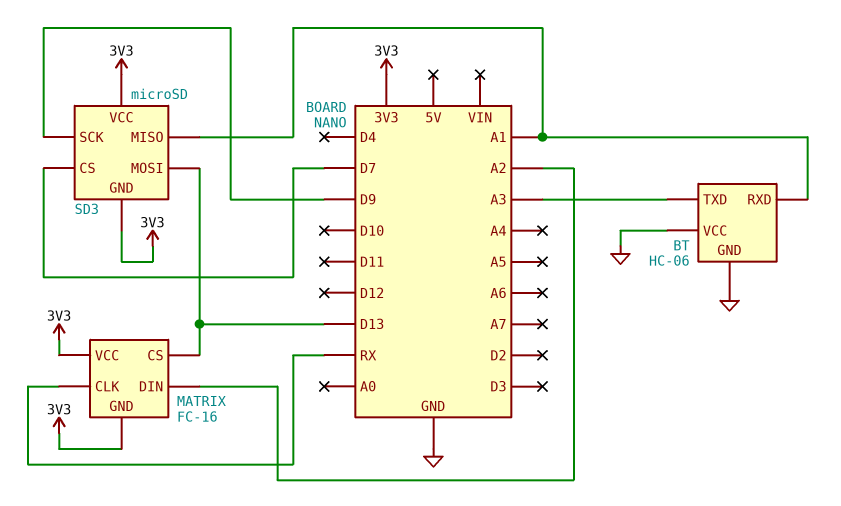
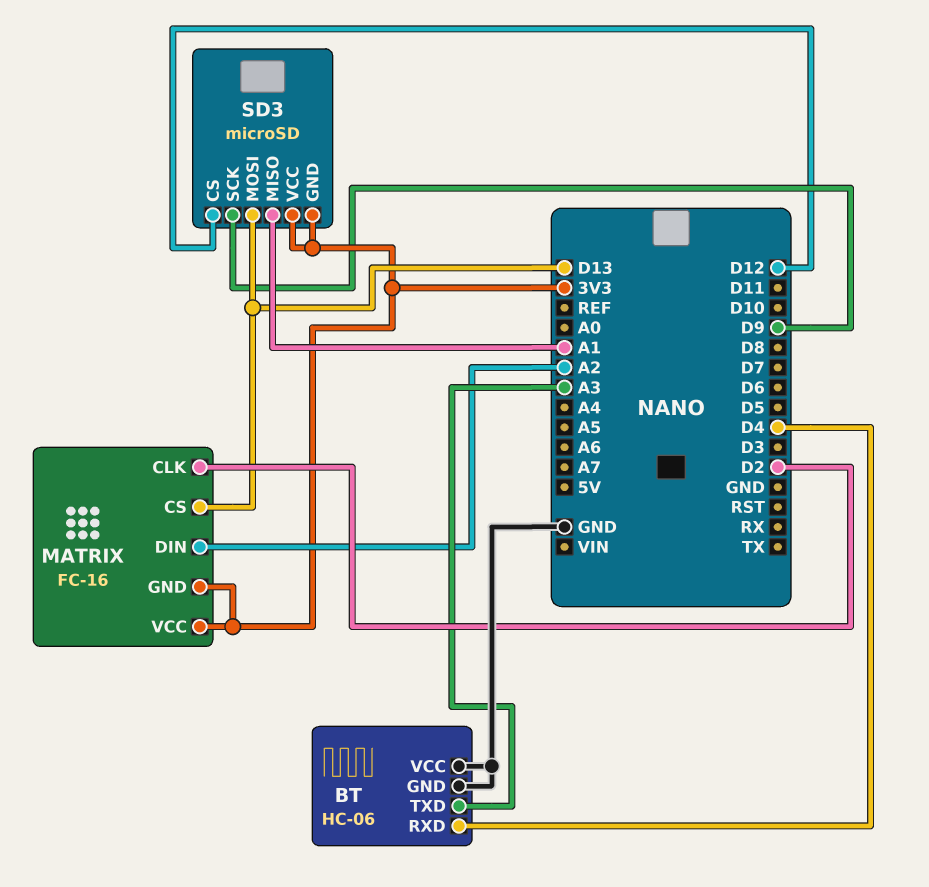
BT pin RXD: A1 -> D4
MATRIX pin CLK: RX -> D2
SD3 pin CS: D7 -> D12

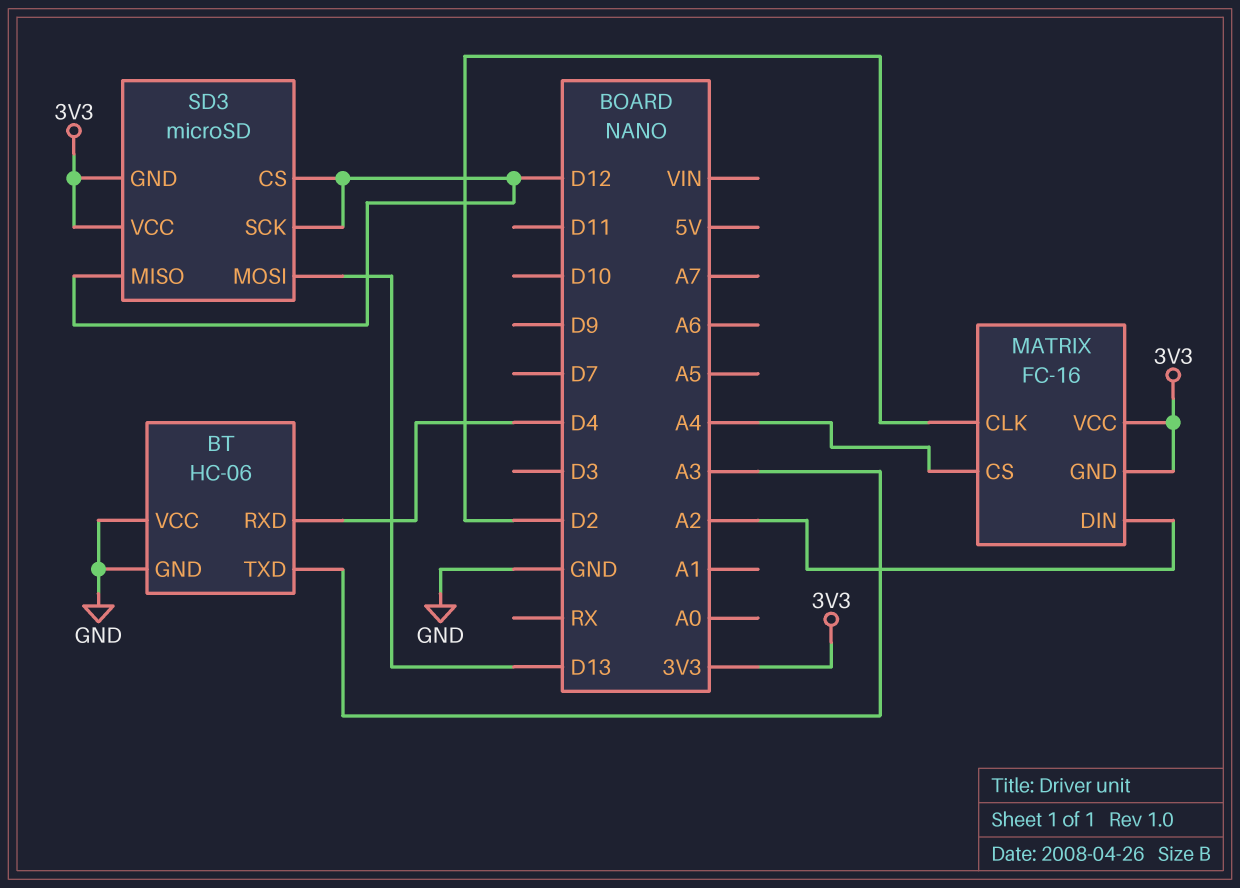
MATRIX pin CS: D13 -> A4
SD3 pin MISO: A1 -> D12
SD3 pin SCK: D9 -> D12

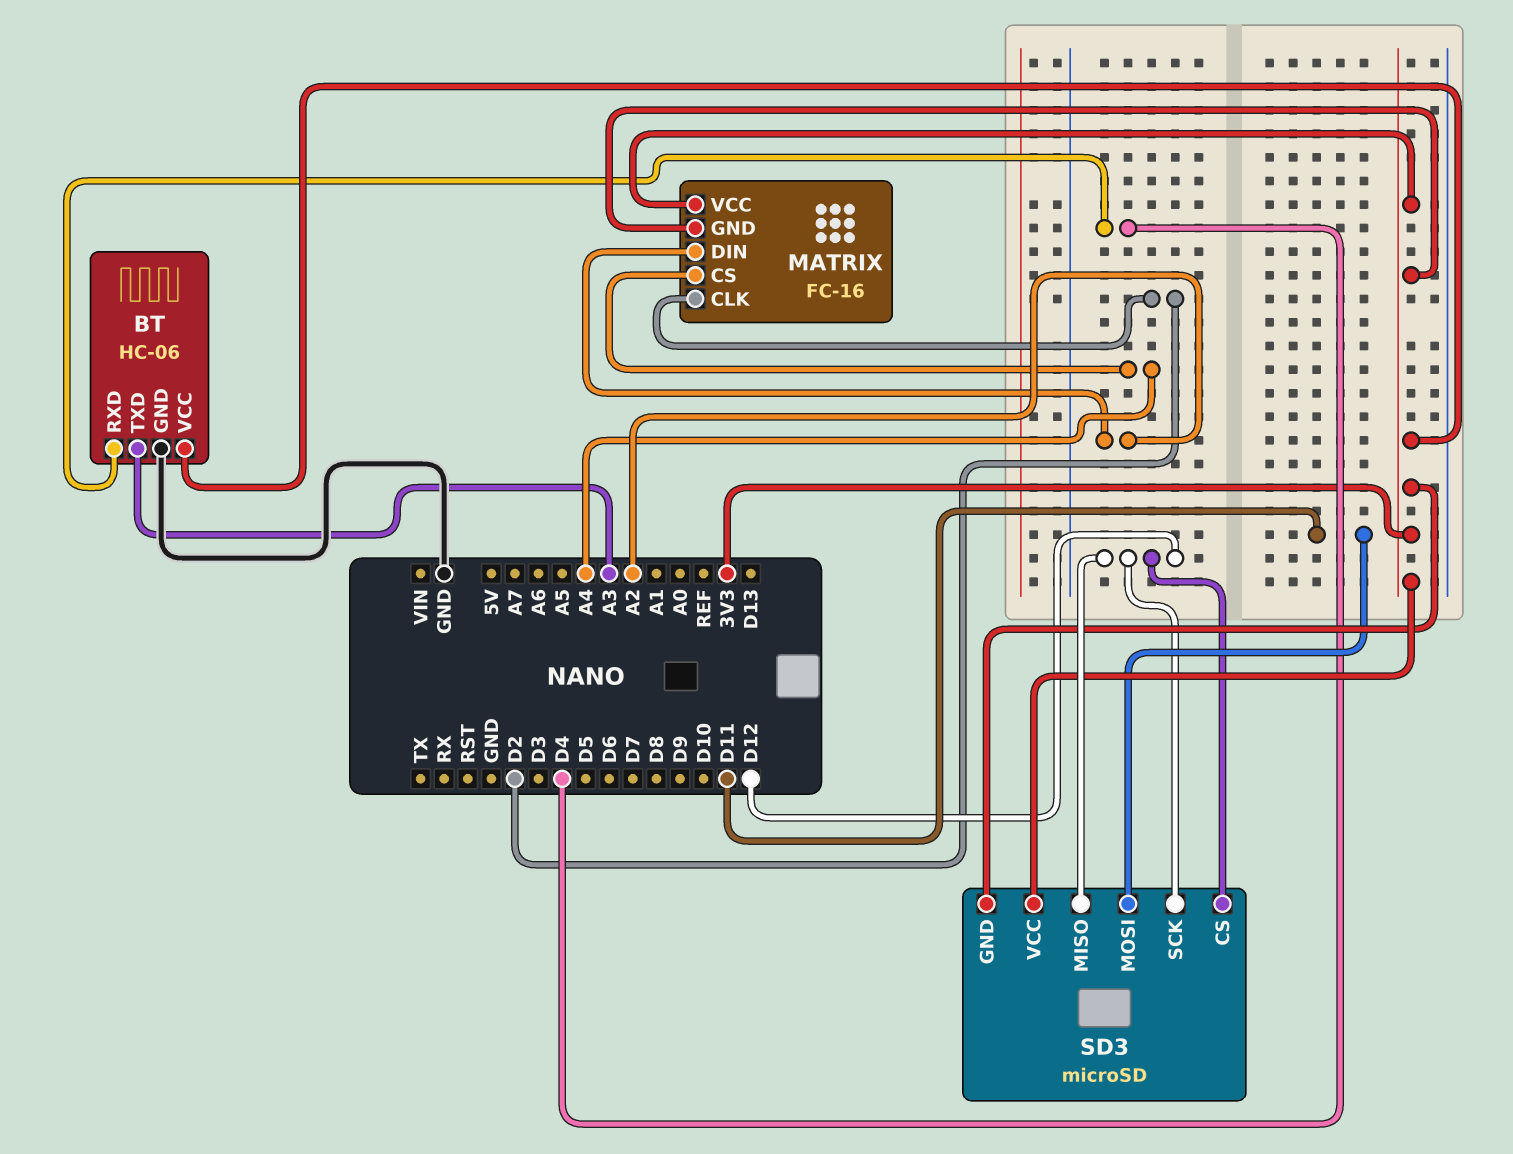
BT pin VCC: GND -> 3V3
SD3 pin MOSI: D13 -> D11

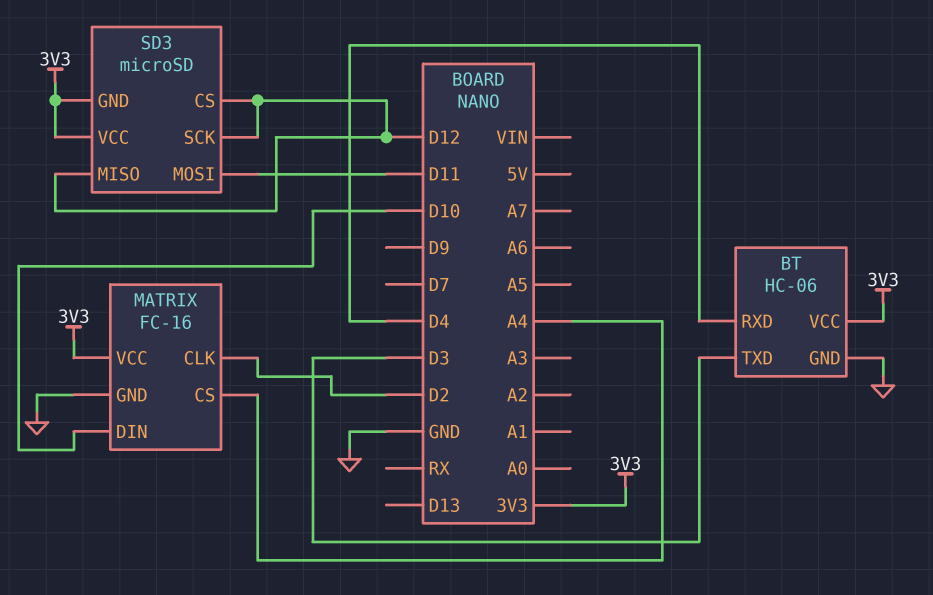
BT pin TXD: A3 -> D3
MATRIX pin DIN: A2 -> D10
MATRIX pin GND: 3V3 -> GND

